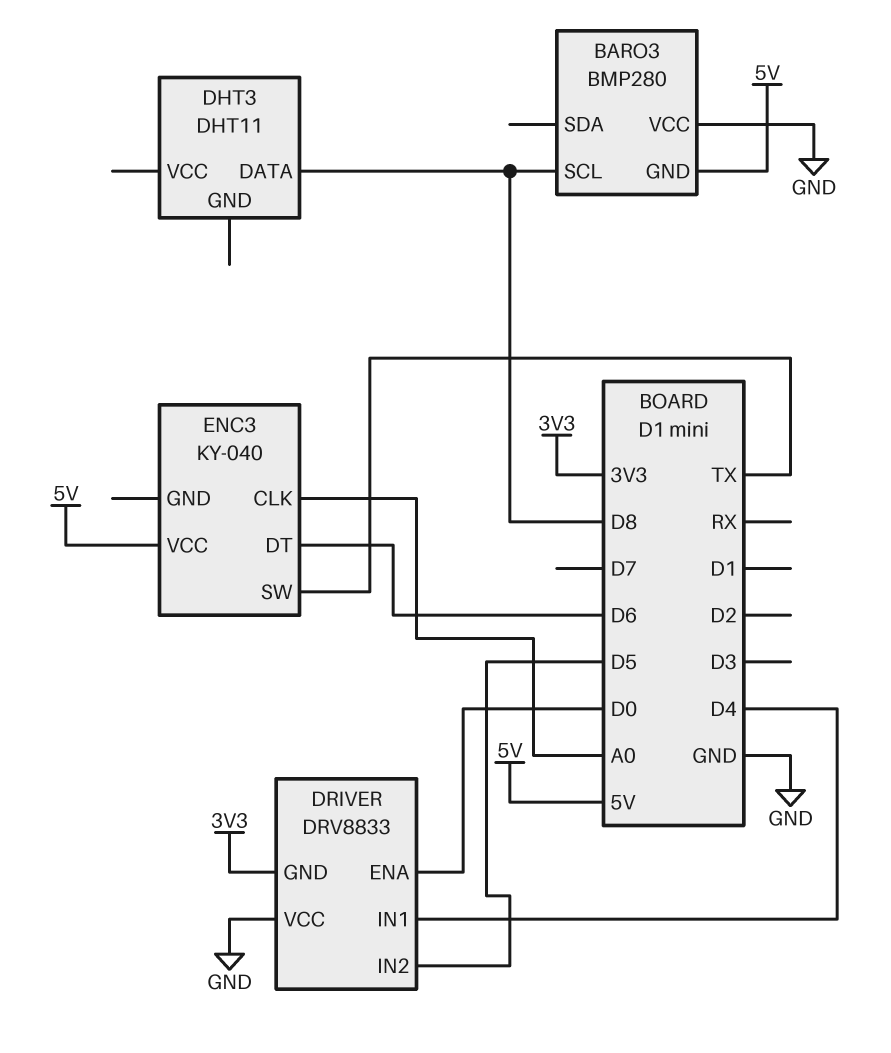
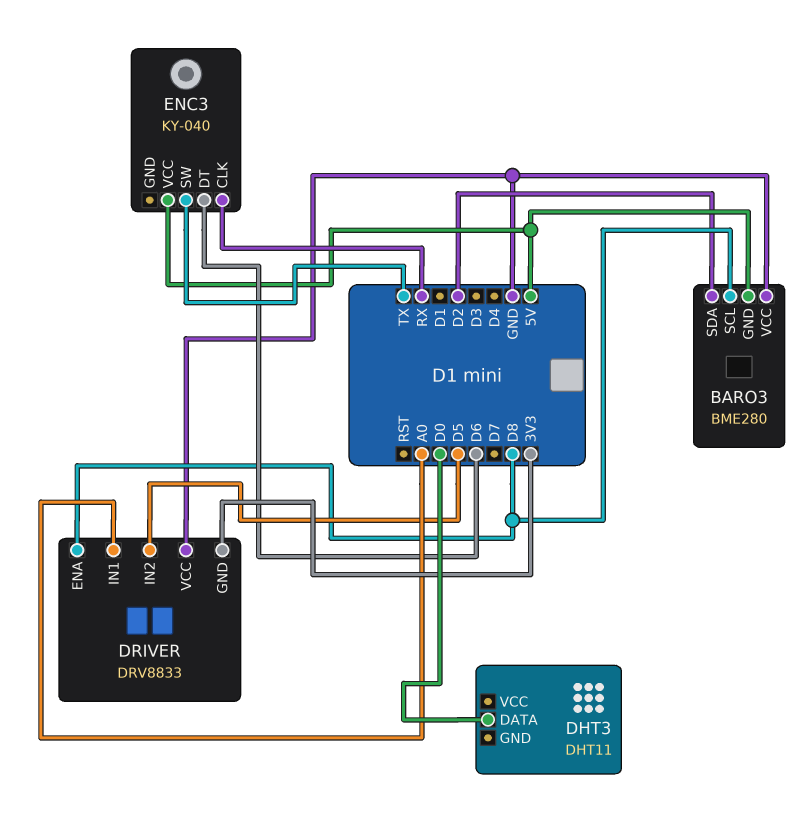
BARO3: BMP280 -> BME280
BARO3 pin SDA: none -> D2
DHT3 pin DATA: D8 -> D0
DRIVER pin ENA: D0 -> D8
DRIVER pin IN1: D4 -> A0
ENC3 pin CLK: A0 -> RX

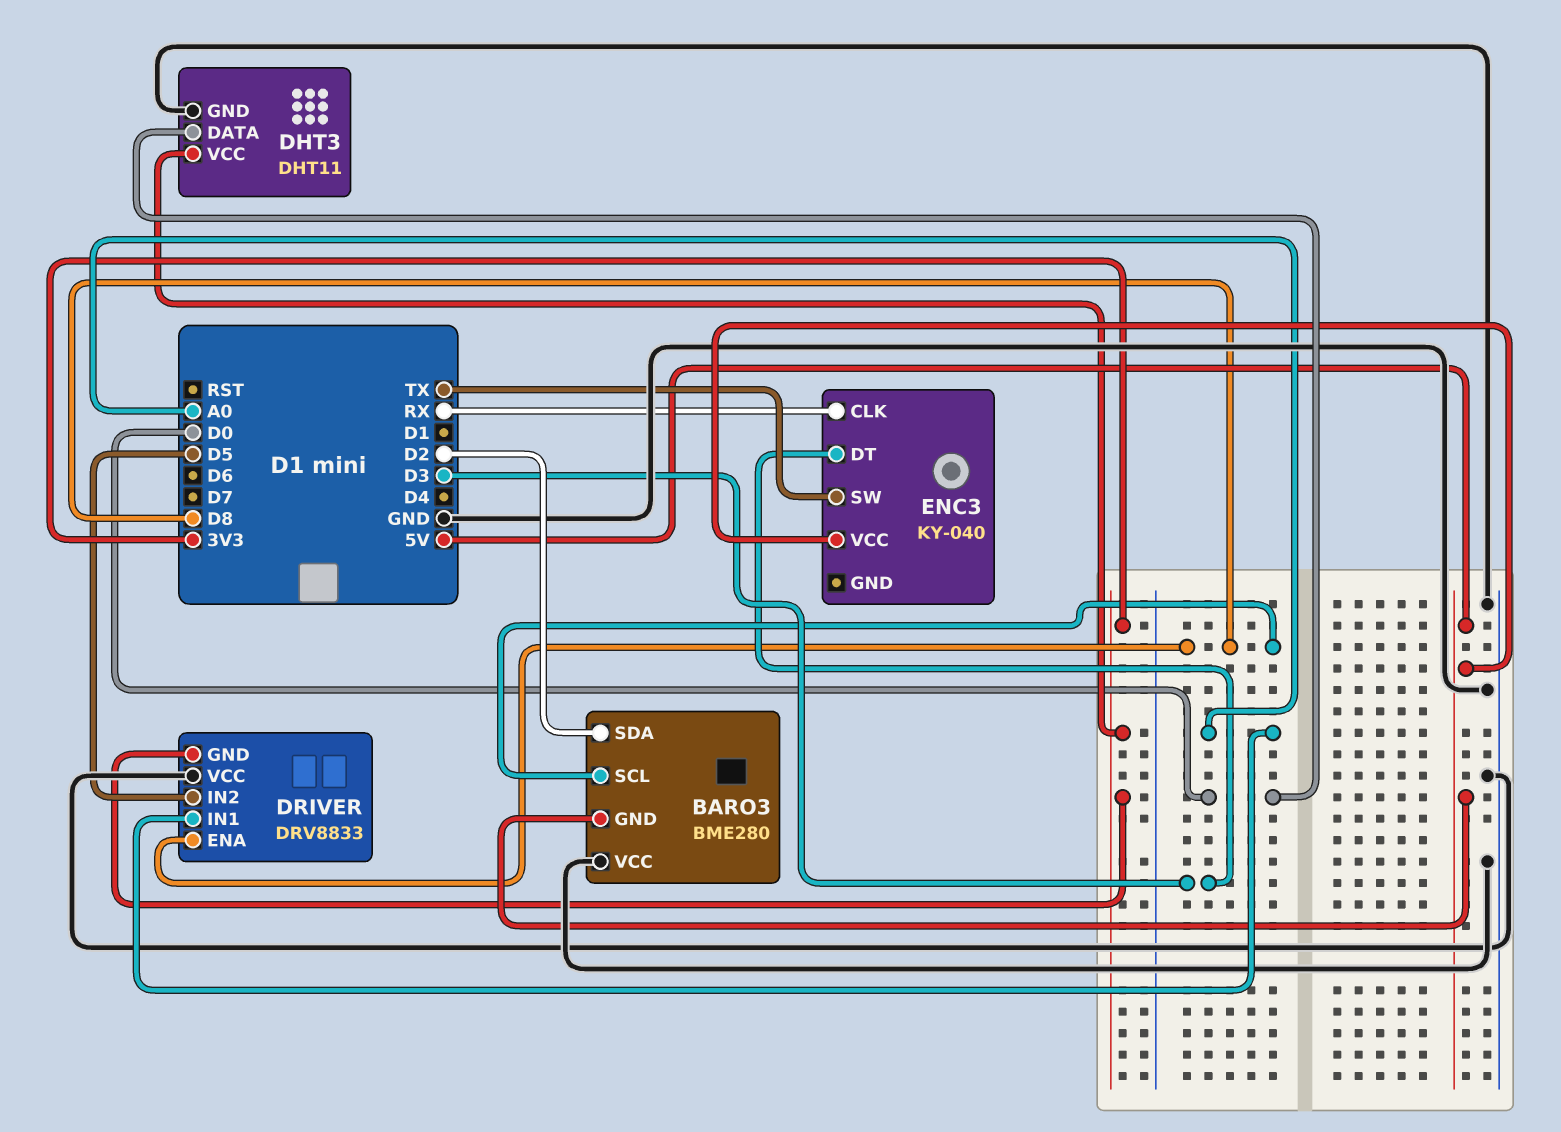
DHT3 pin GND: none -> GND
DHT3 pin VCC: none -> 3V3
ENC3 pin DT: D6 -> D3

